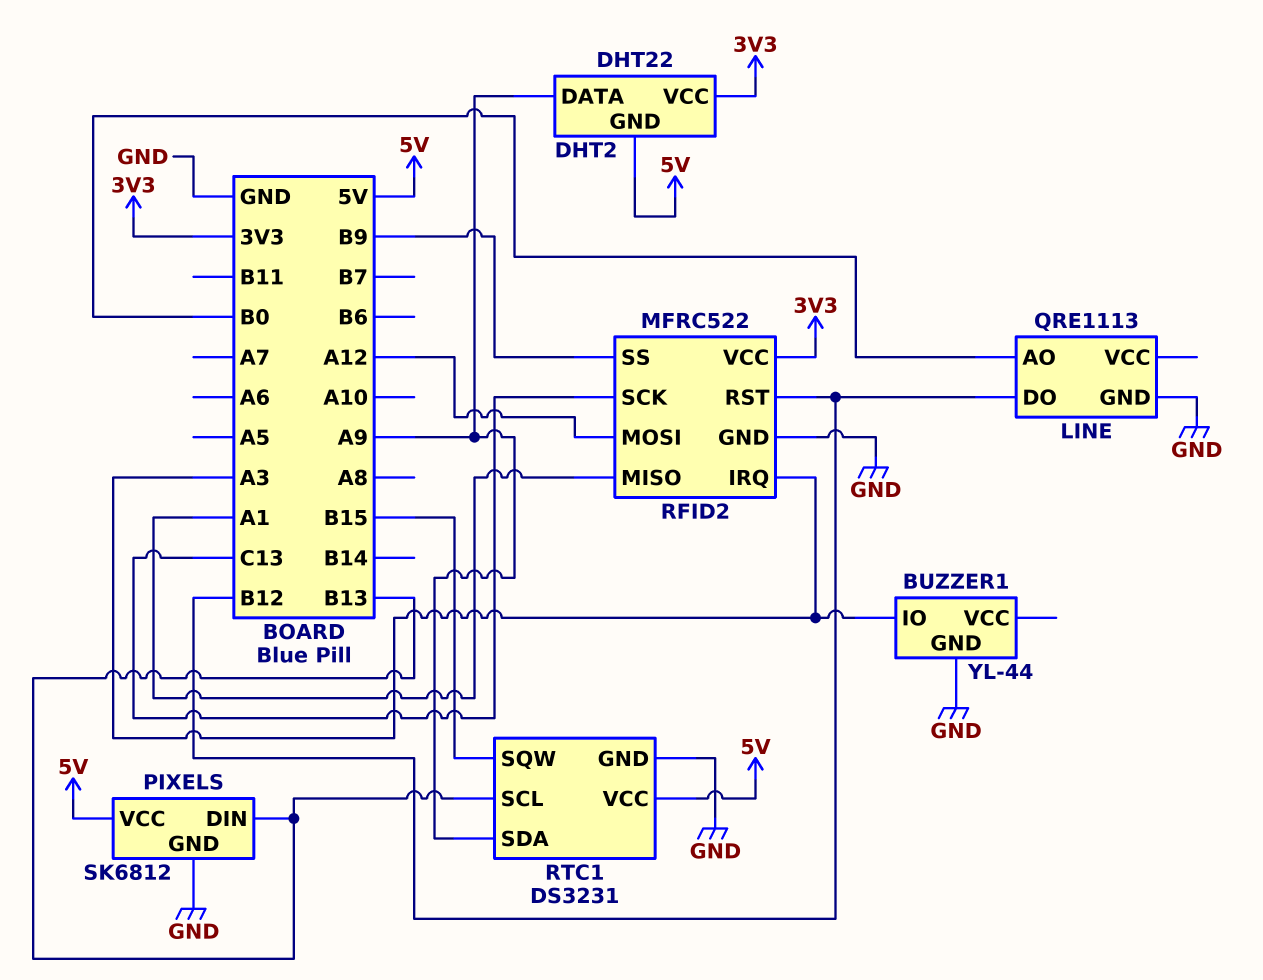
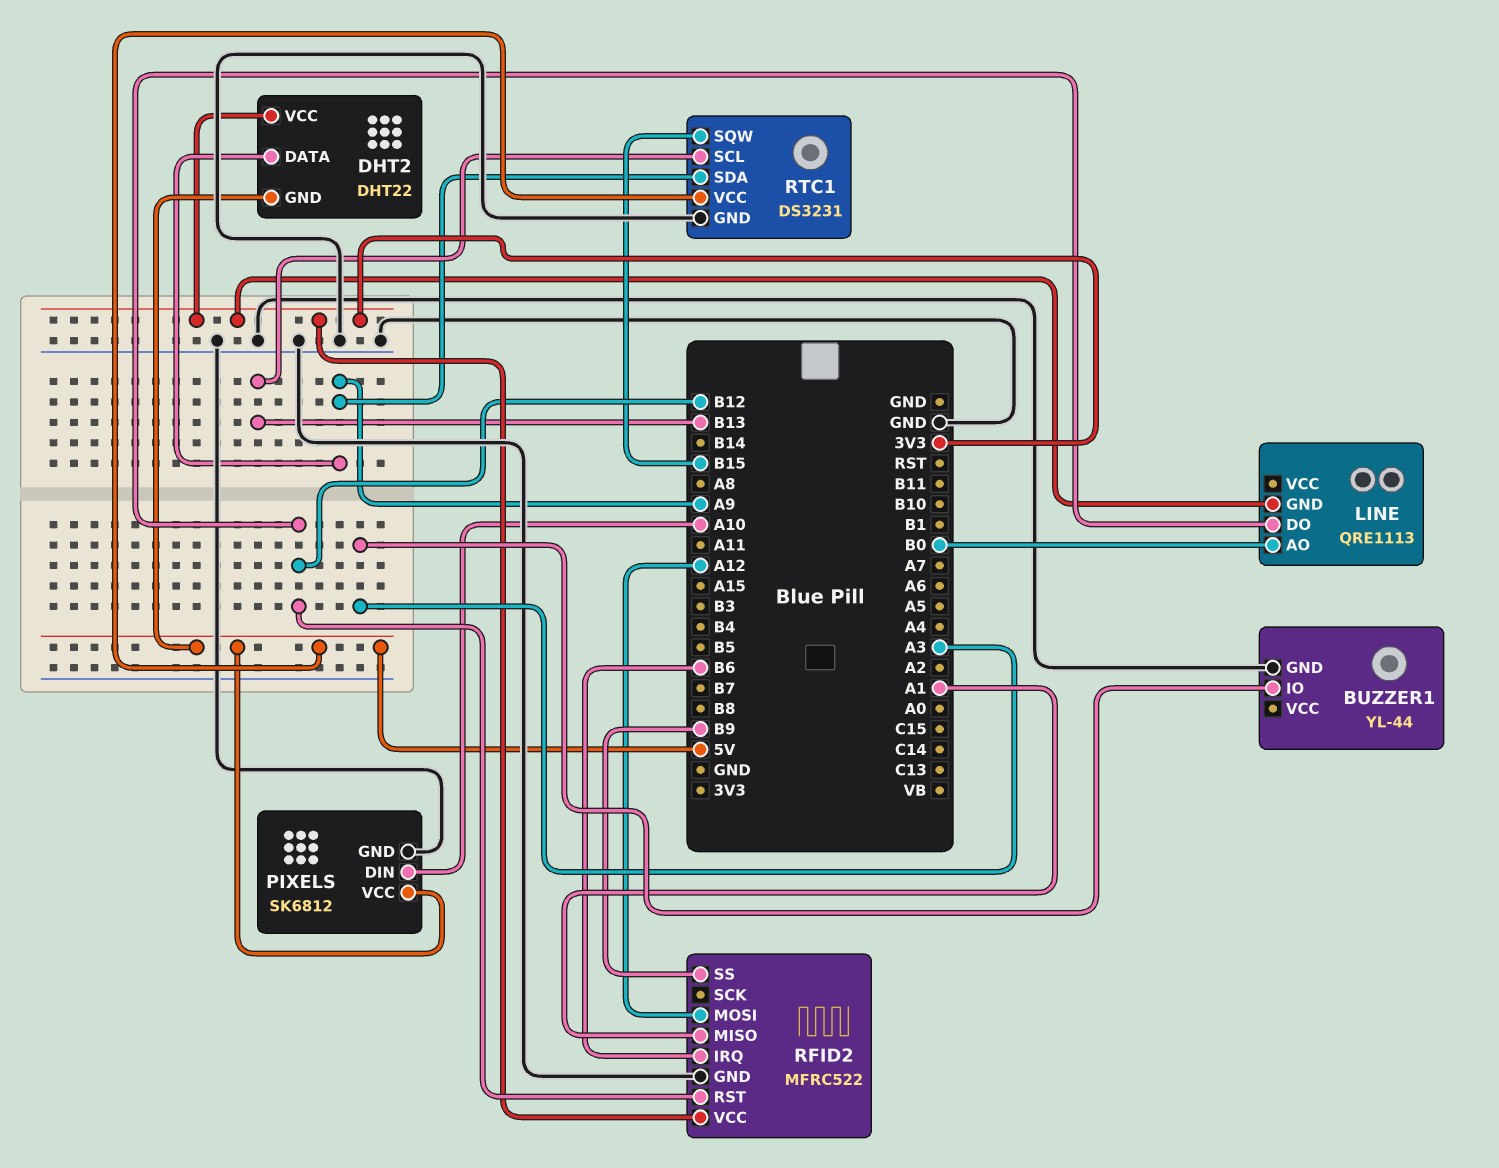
LINE pin GND: GND -> 3V3
PIXELS pin DIN: B13 -> A10
RFID2 pin IRQ: A3 -> B6
RFID2 pin SCK: C13 -> none

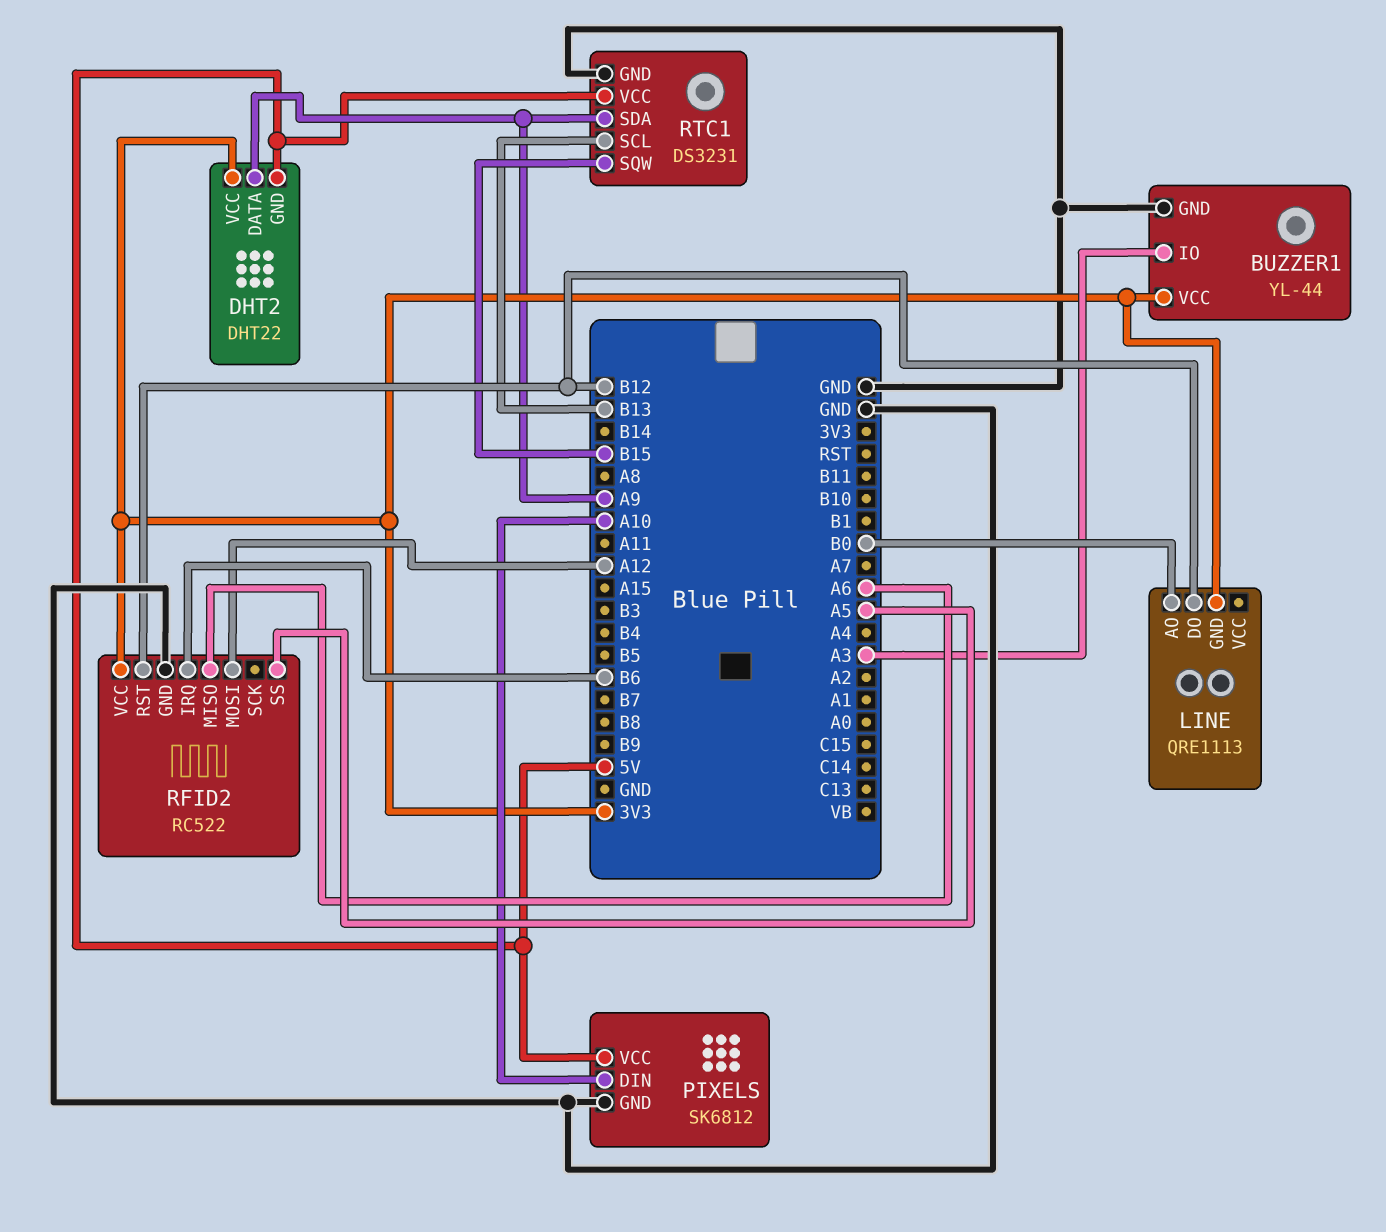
BUZZER1 pin VCC: none -> 3V3
RFID2: MFRC522 -> RC522
RFID2 pin MISO: A1 -> A6
RFID2 pin SS: B9 -> A5

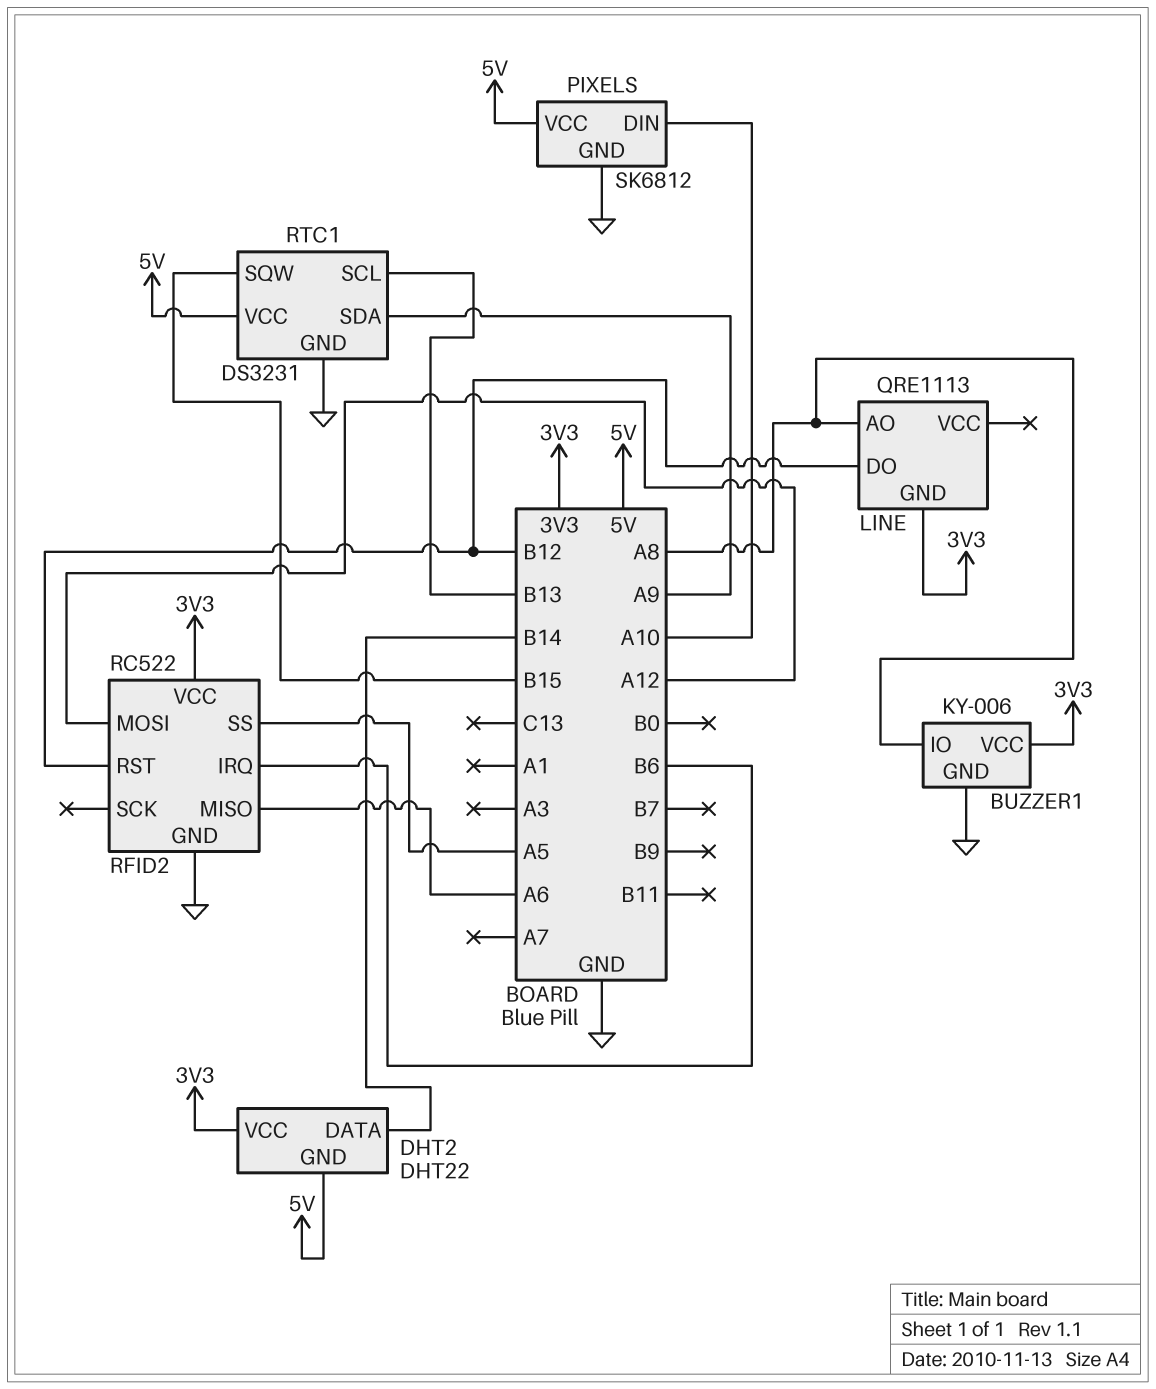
BUZZER1: YL-44 -> KY-006
BUZZER1 pin IO: A3 -> A8
DHT2 pin DATA: A9 -> B14
LINE pin AO: B0 -> A8

